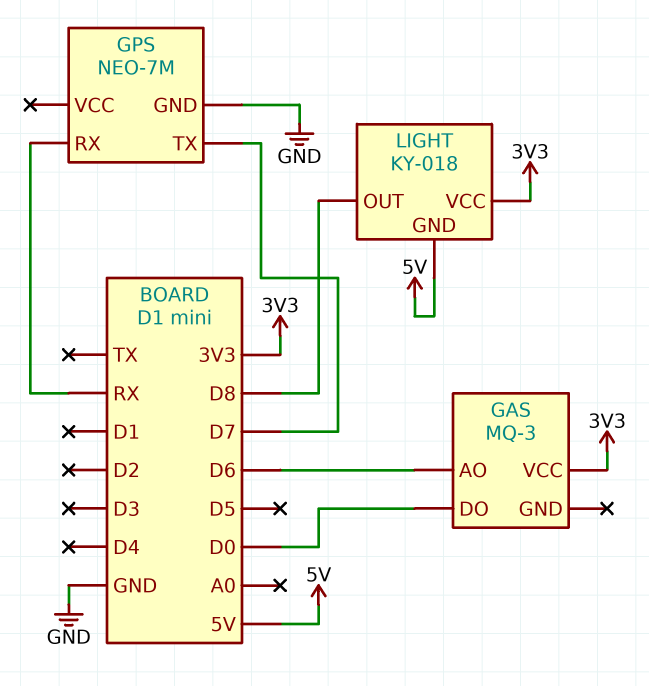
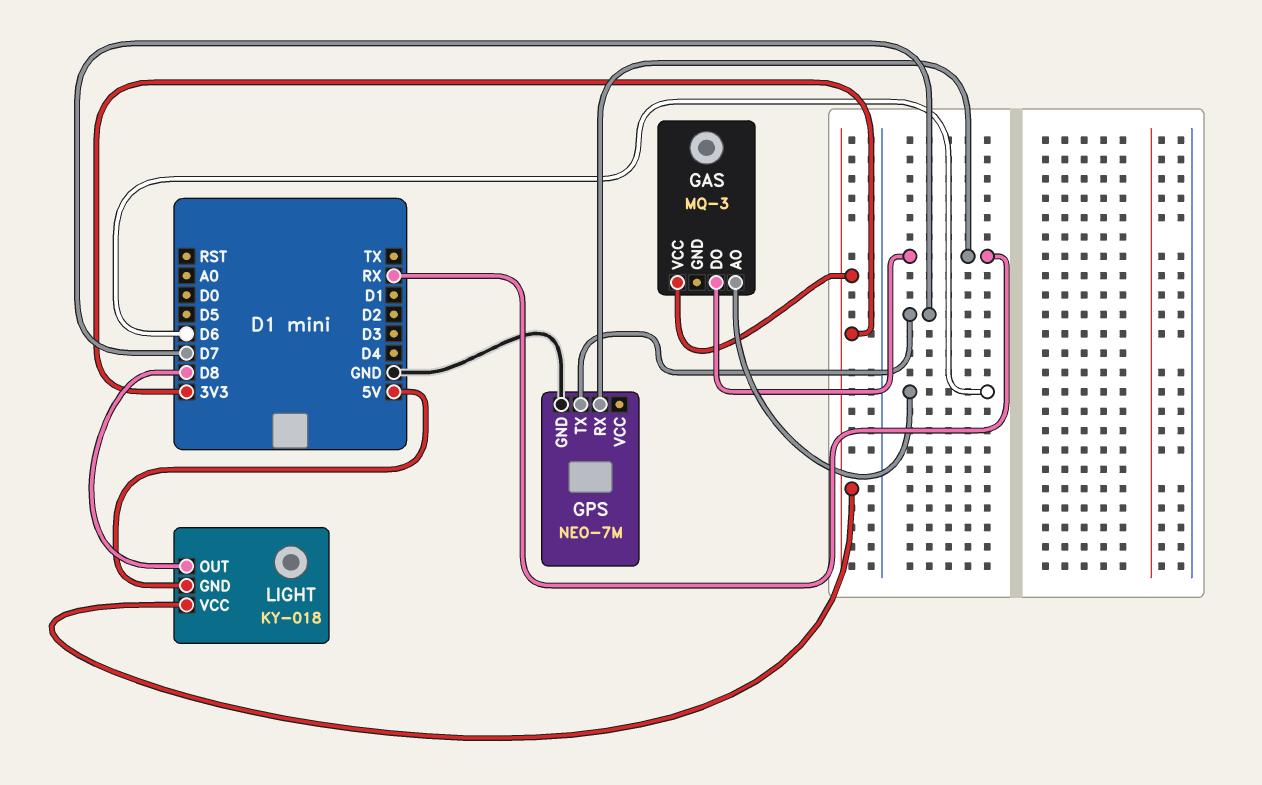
GAS pin DO: D0 -> RX

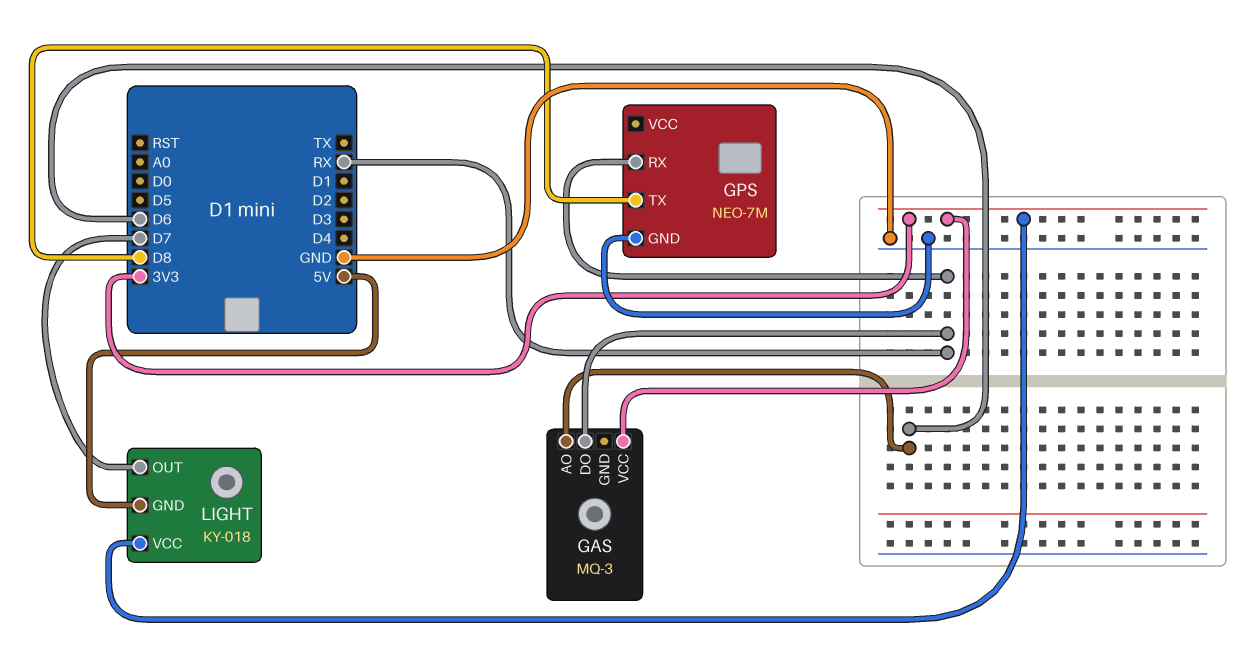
GPS pin TX: D7 -> D8
LIGHT pin OUT: D8 -> D7

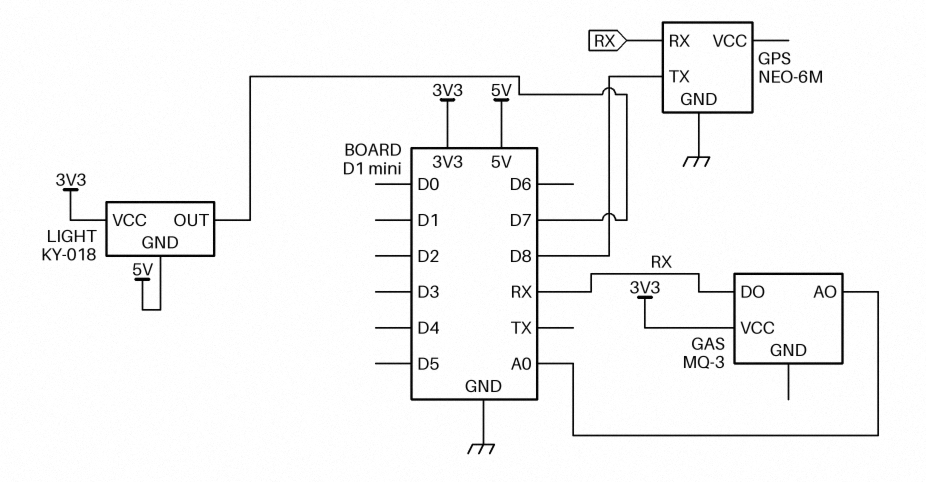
GAS pin AO: D6 -> A0
GPS: NEO-7M -> NEO-6M

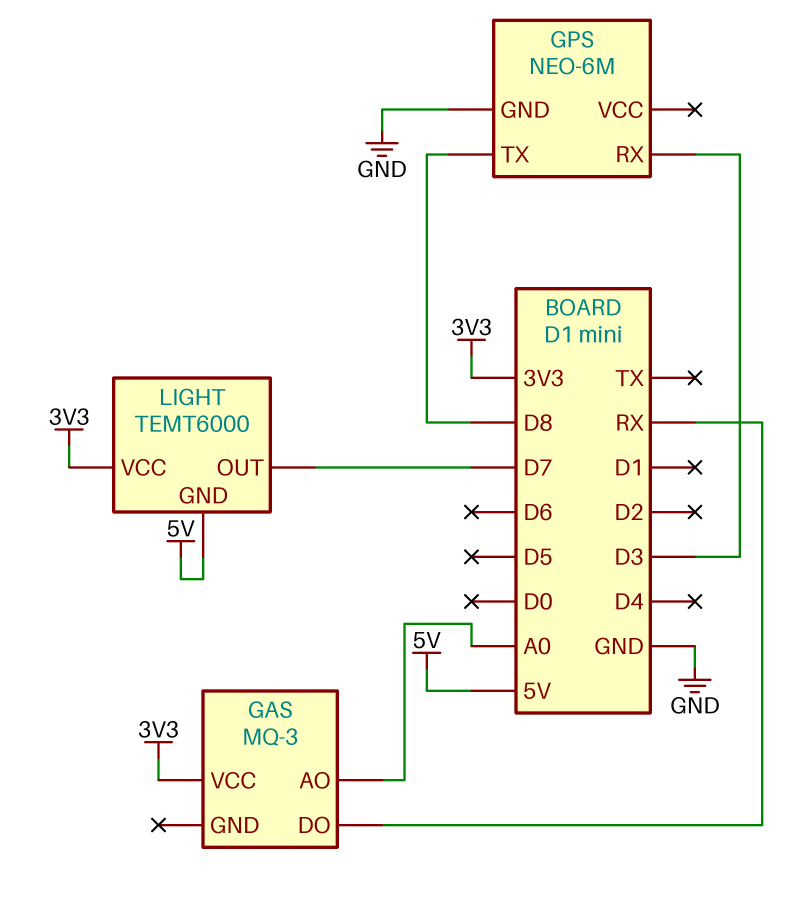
GPS pin RX: RX -> D3
LIGHT: KY-018 -> TEMT6000

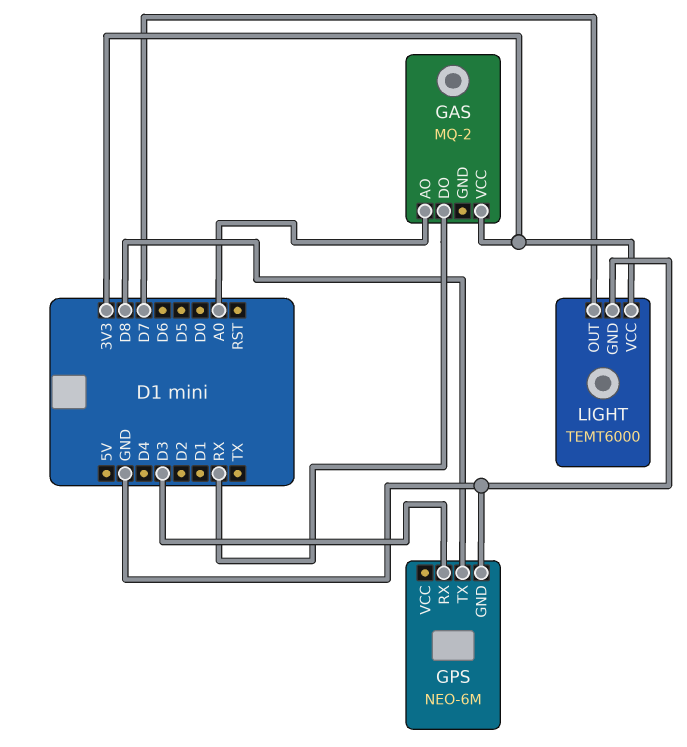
GAS: MQ-3 -> MQ-2
LIGHT pin GND: 5V -> GND

